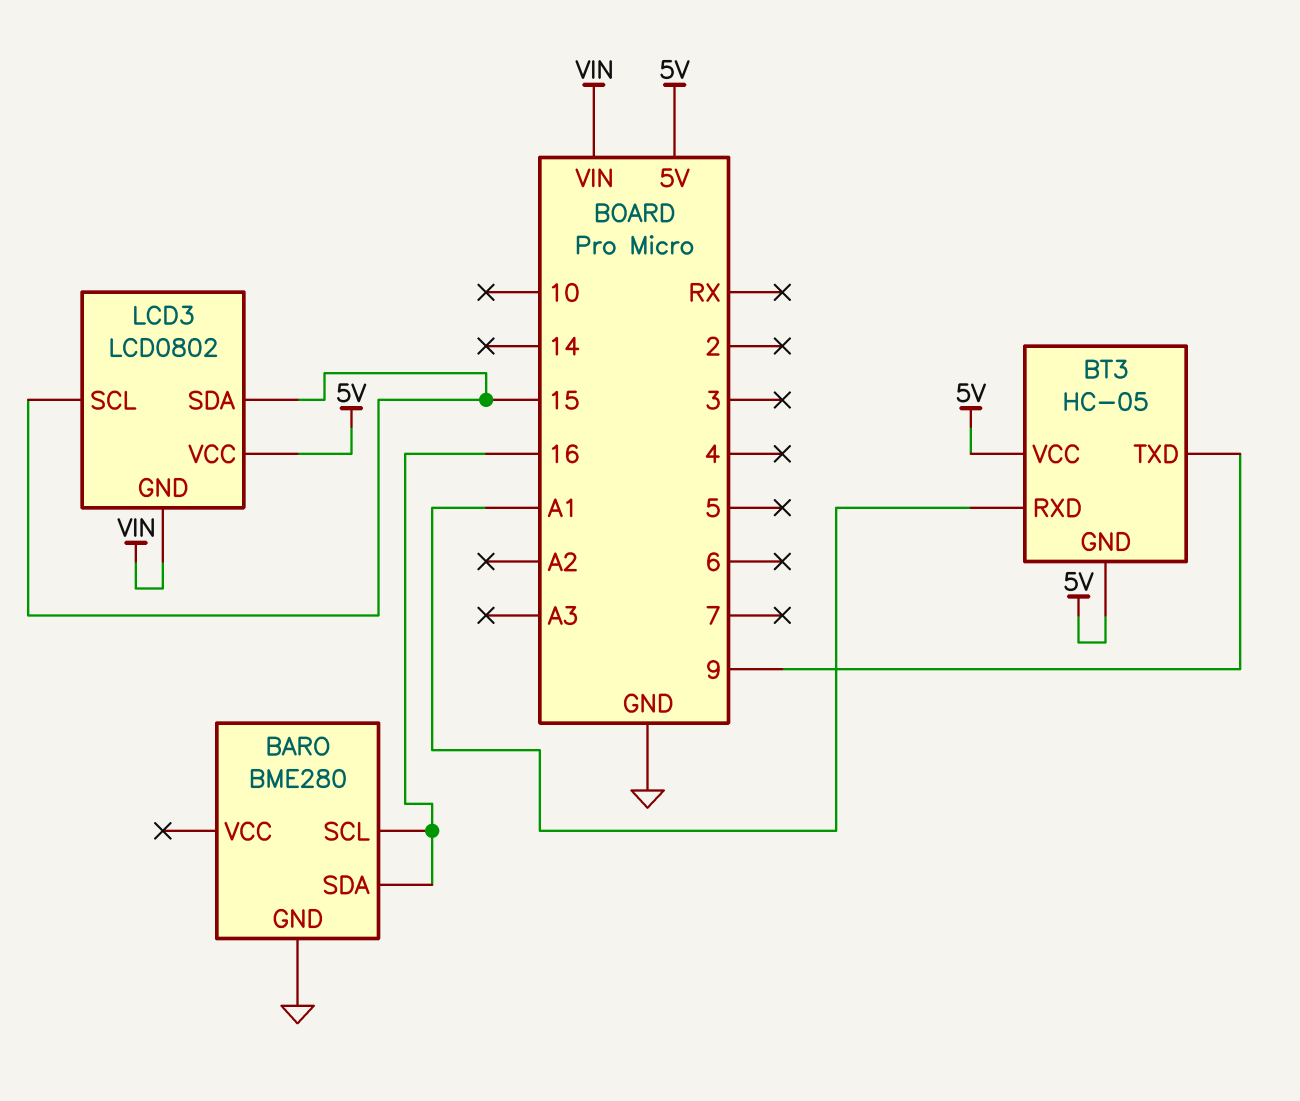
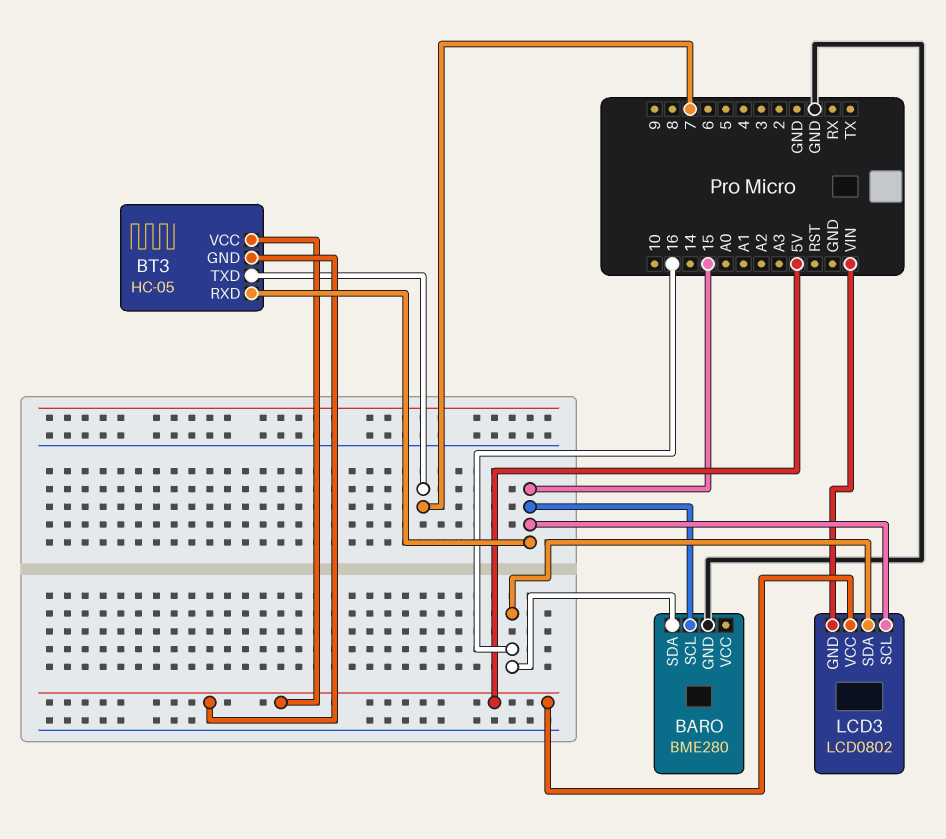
BARO pin SCL: 16 -> 15
BT3 pin RXD: A1 -> 15
BT3 pin TXD: 9 -> 7
LCD3 pin SDA: 15 -> 16

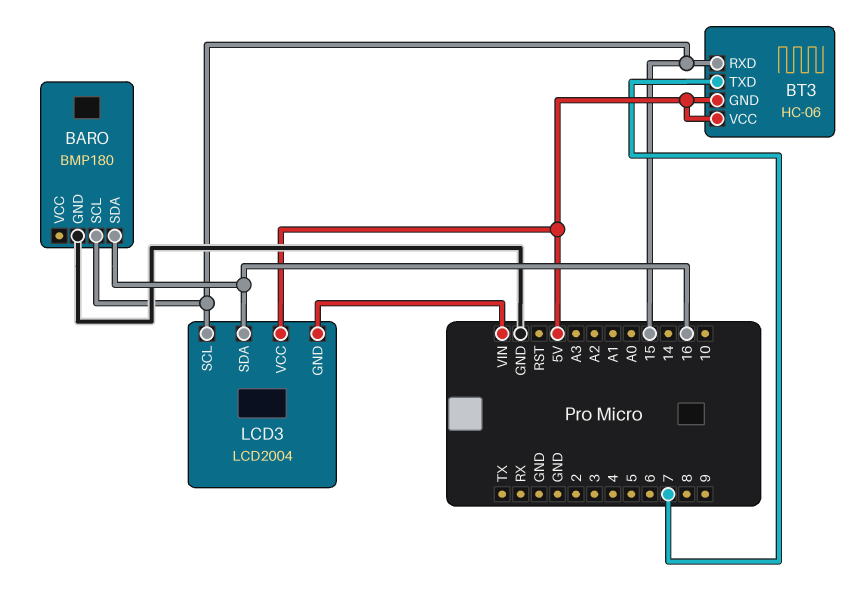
BARO: BME280 -> BMP180
BT3: HC-05 -> HC-06
LCD3: LCD0802 -> LCD2004

